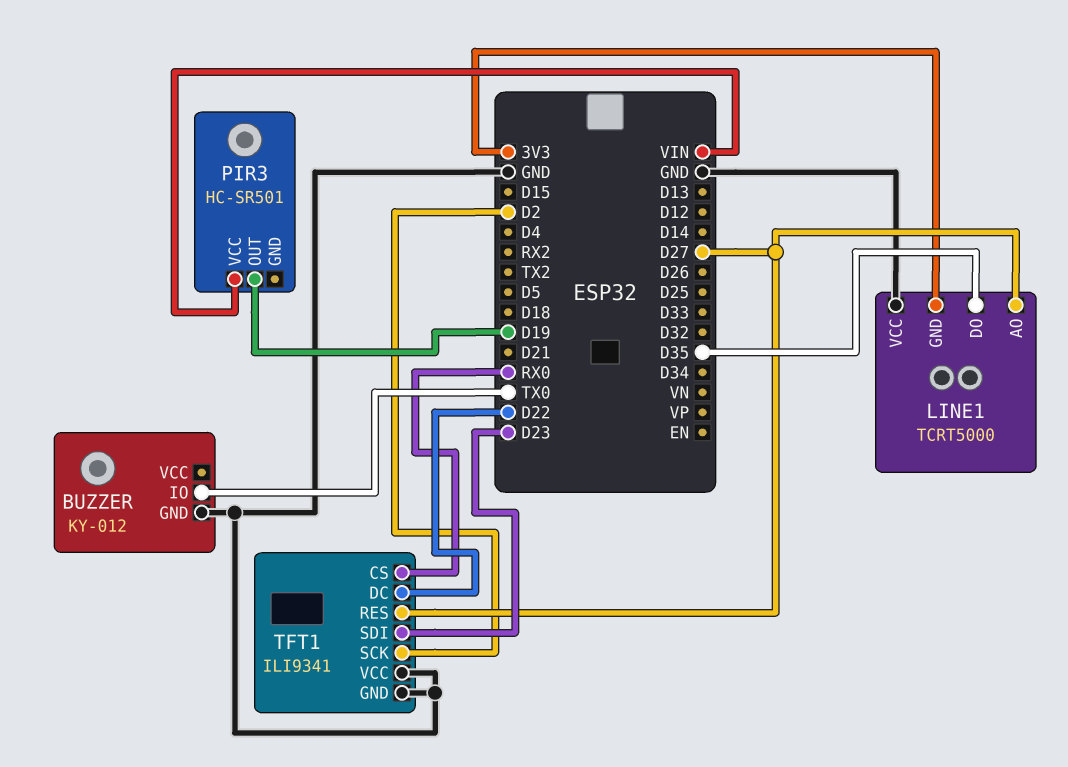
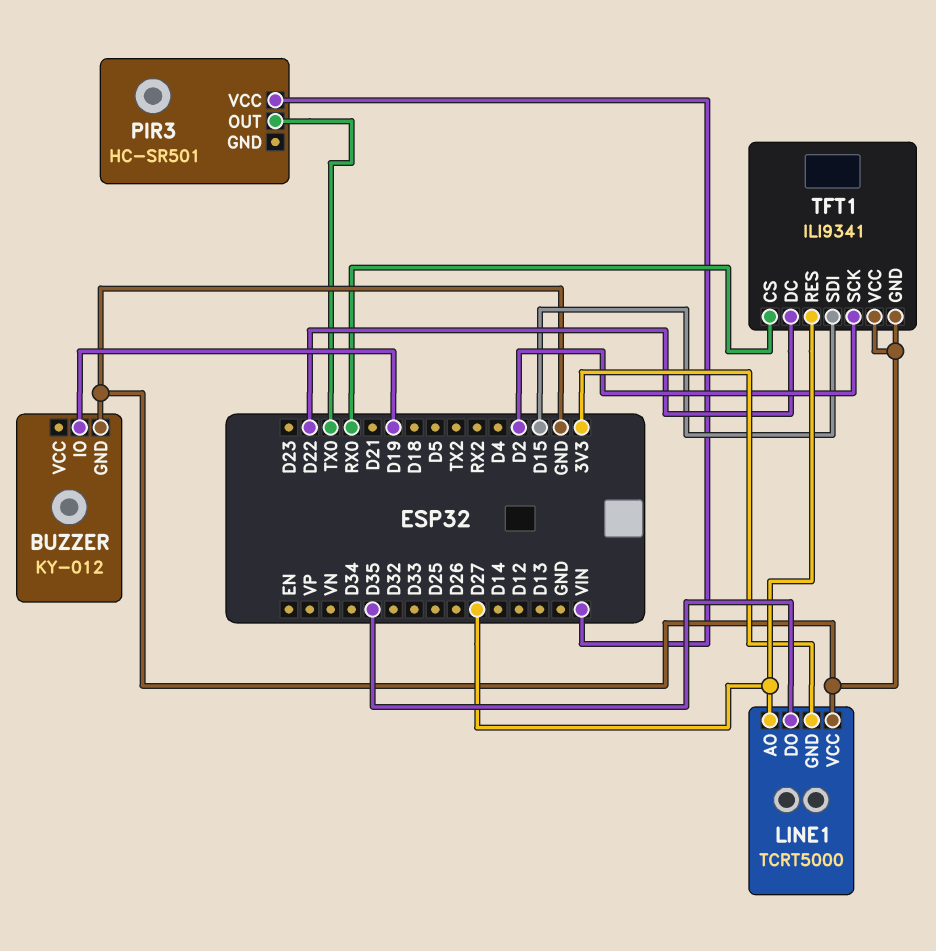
BUZZER pin IO: TX0 -> D19
PIR3 pin OUT: D19 -> TX0
TFT1 pin SDI: D23 -> D15

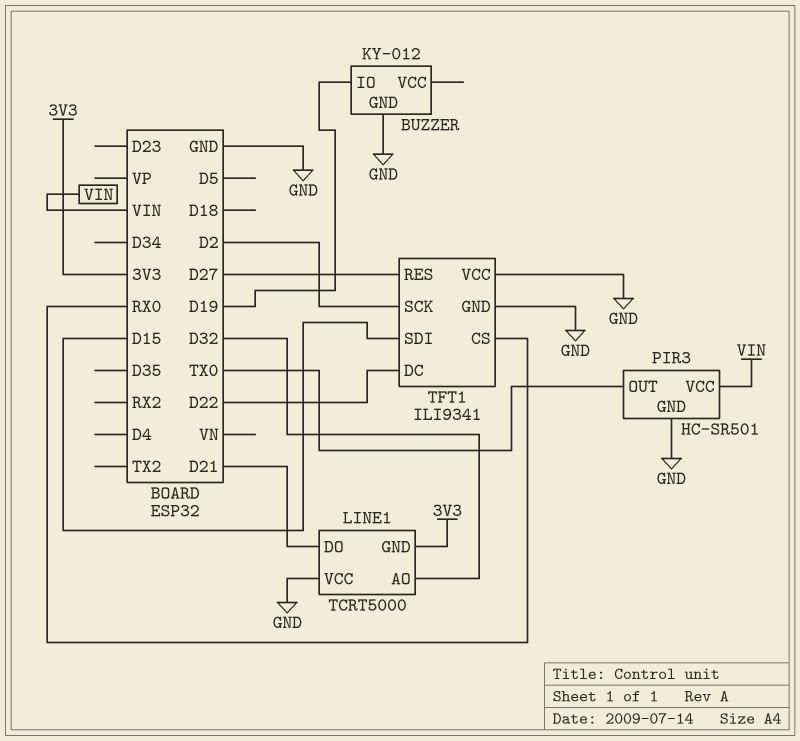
LINE1 pin AO: D27 -> D32
LINE1 pin DO: D35 -> D21
PIR3 pin GND: none -> GND

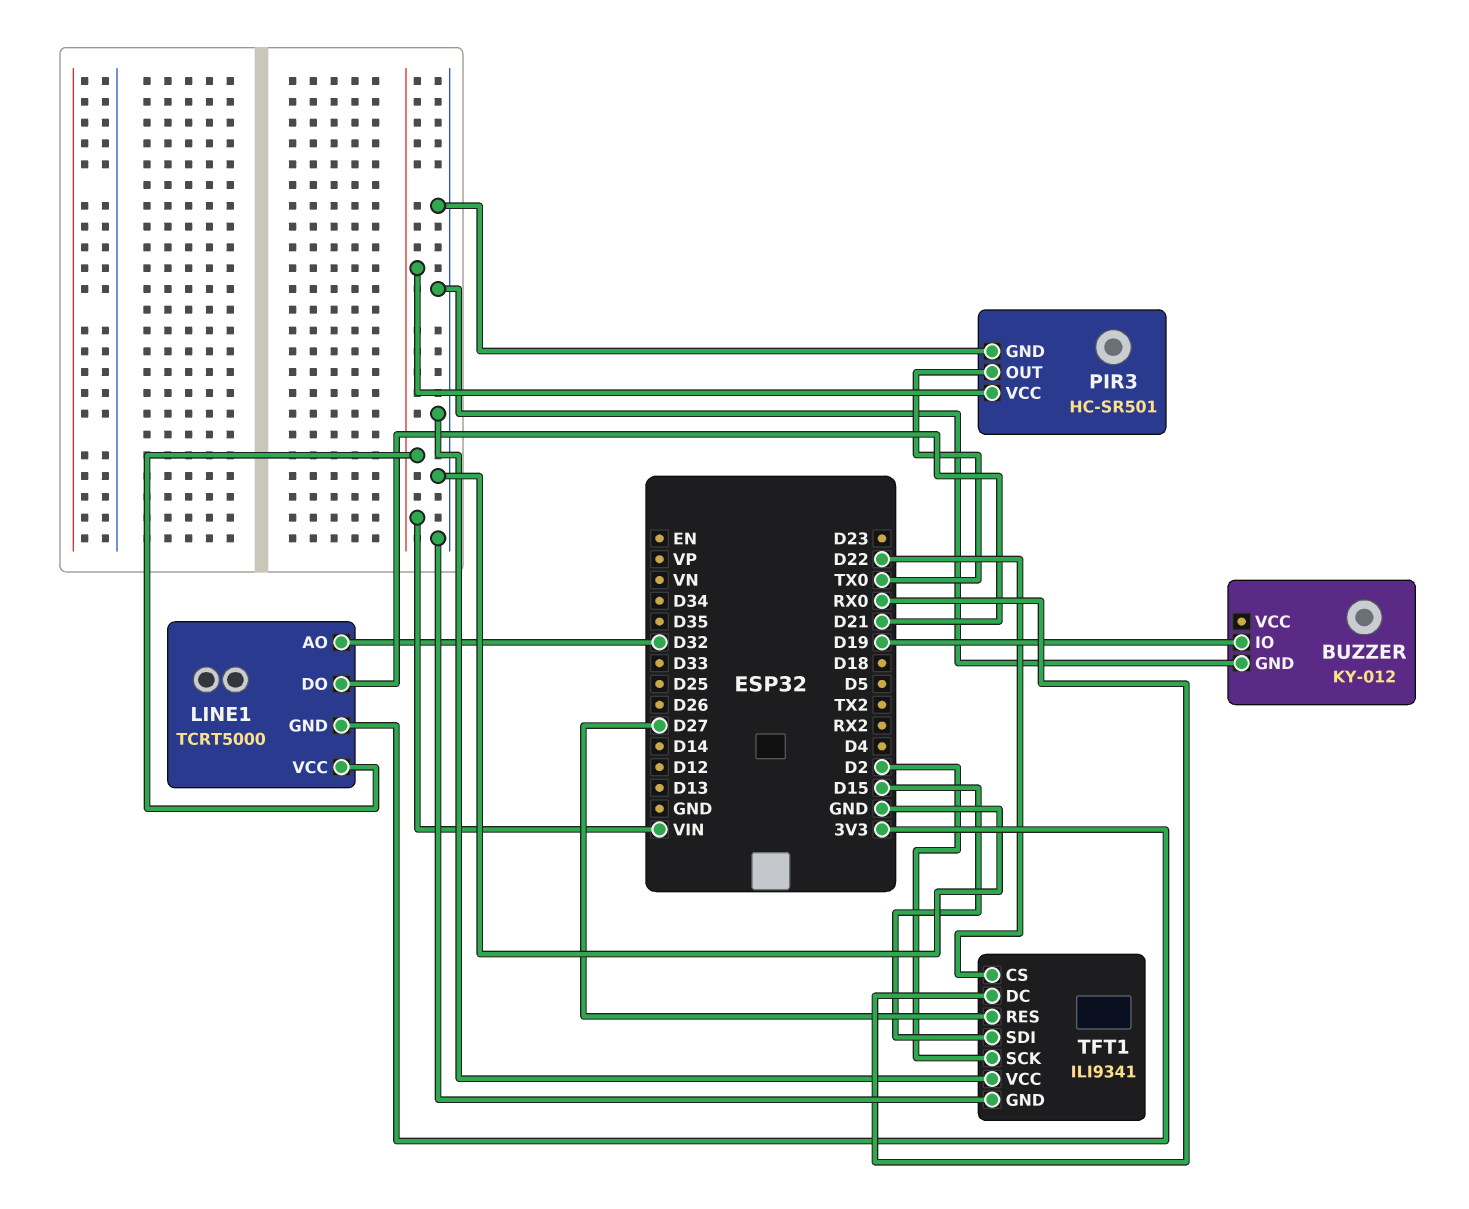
LINE1 pin VCC: GND -> VIN
TFT1 pin CS: RX0 -> D22
TFT1 pin DC: D22 -> RX0

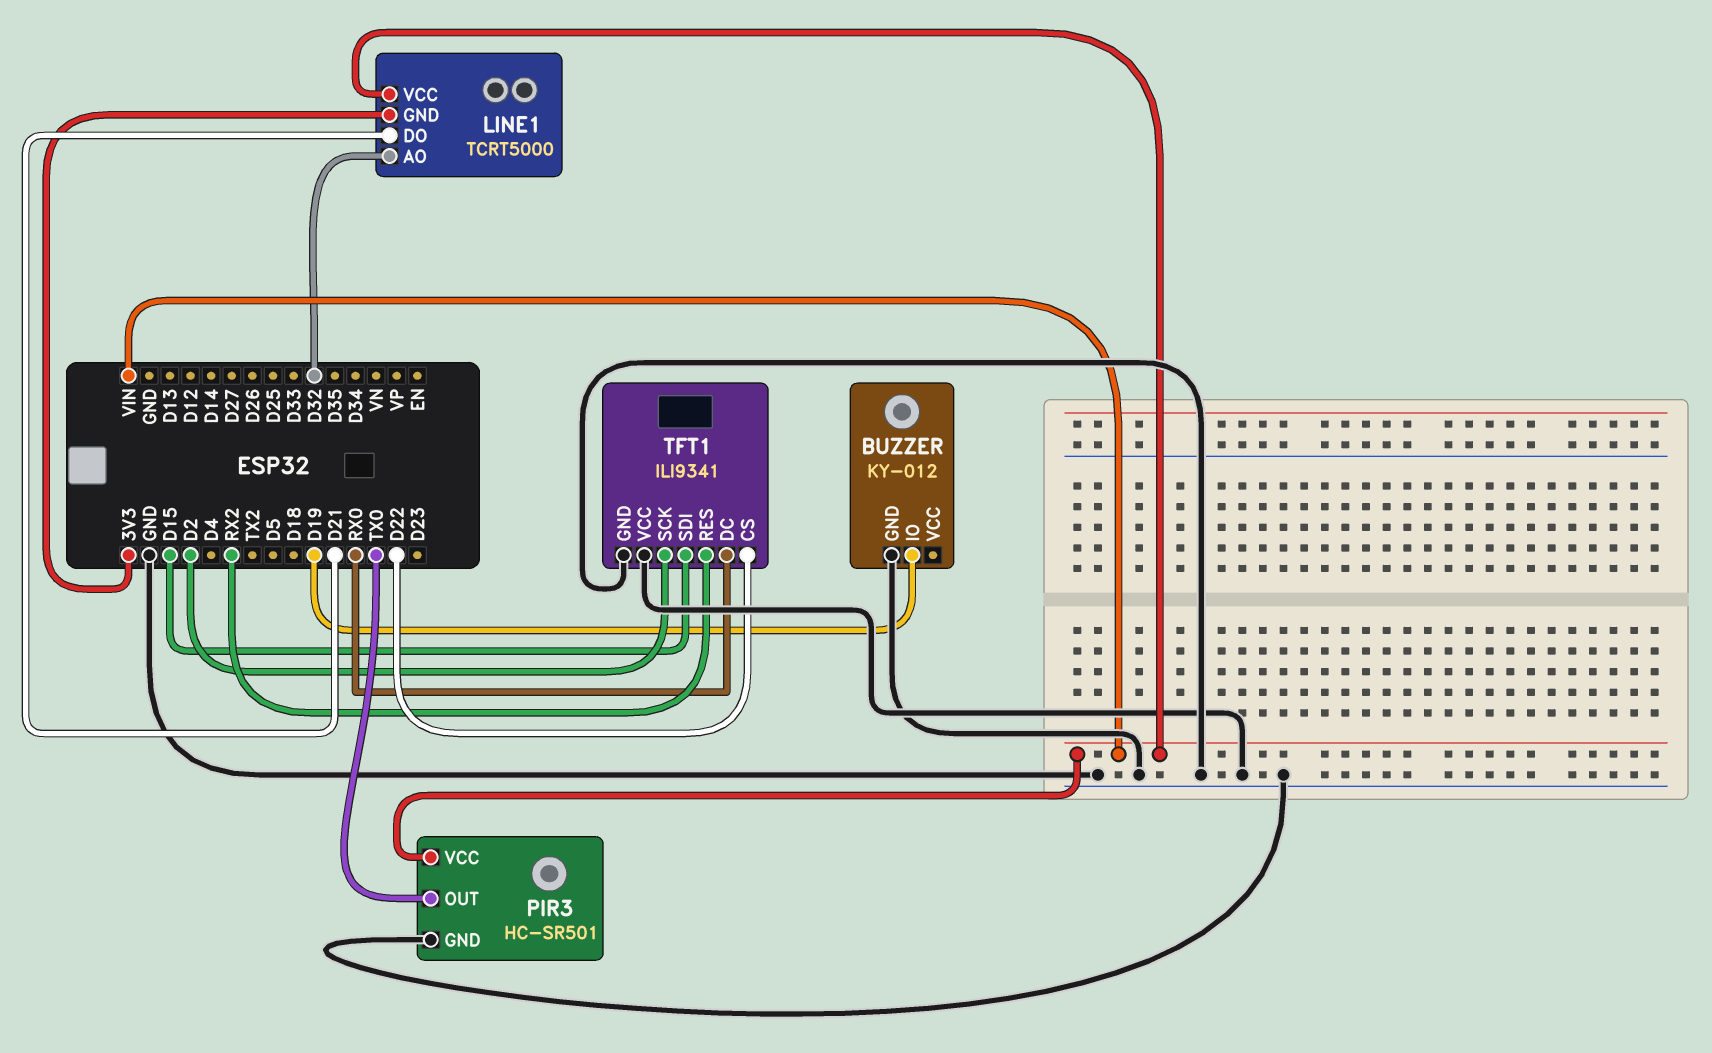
TFT1 pin RES: D27 -> RX2

